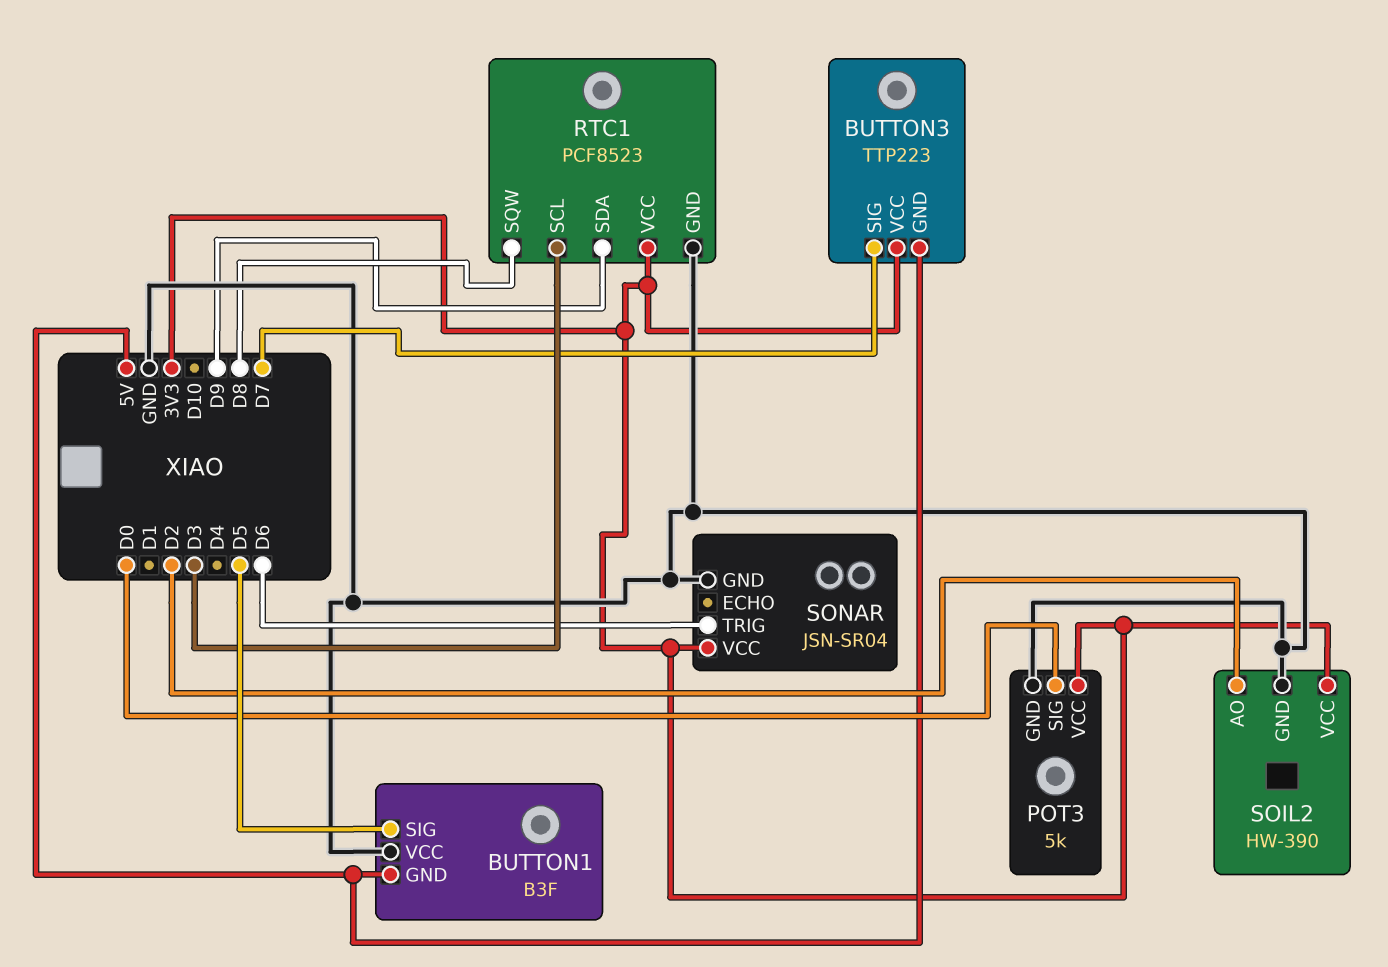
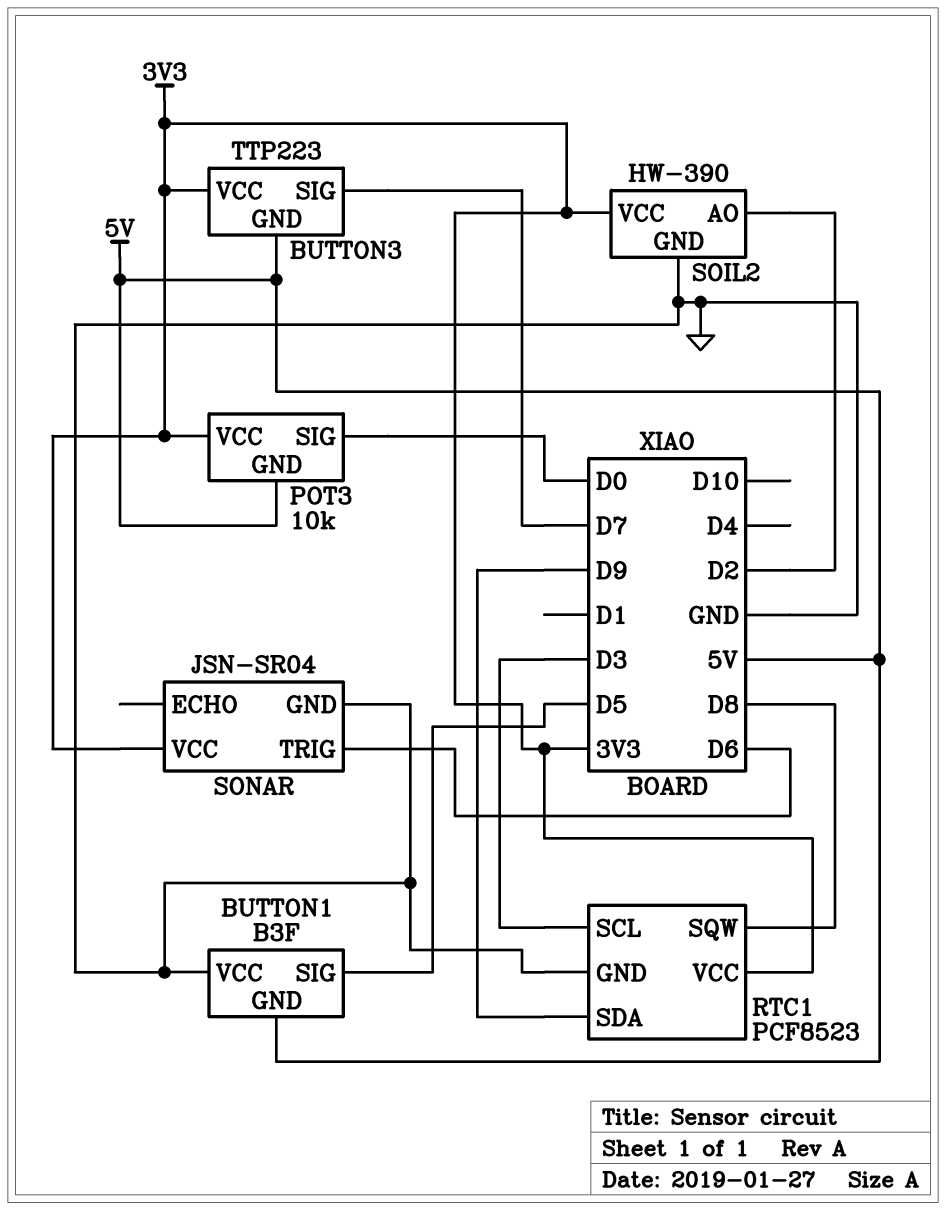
POT3: 5k -> 10k
POT3 pin GND: GND -> 5V

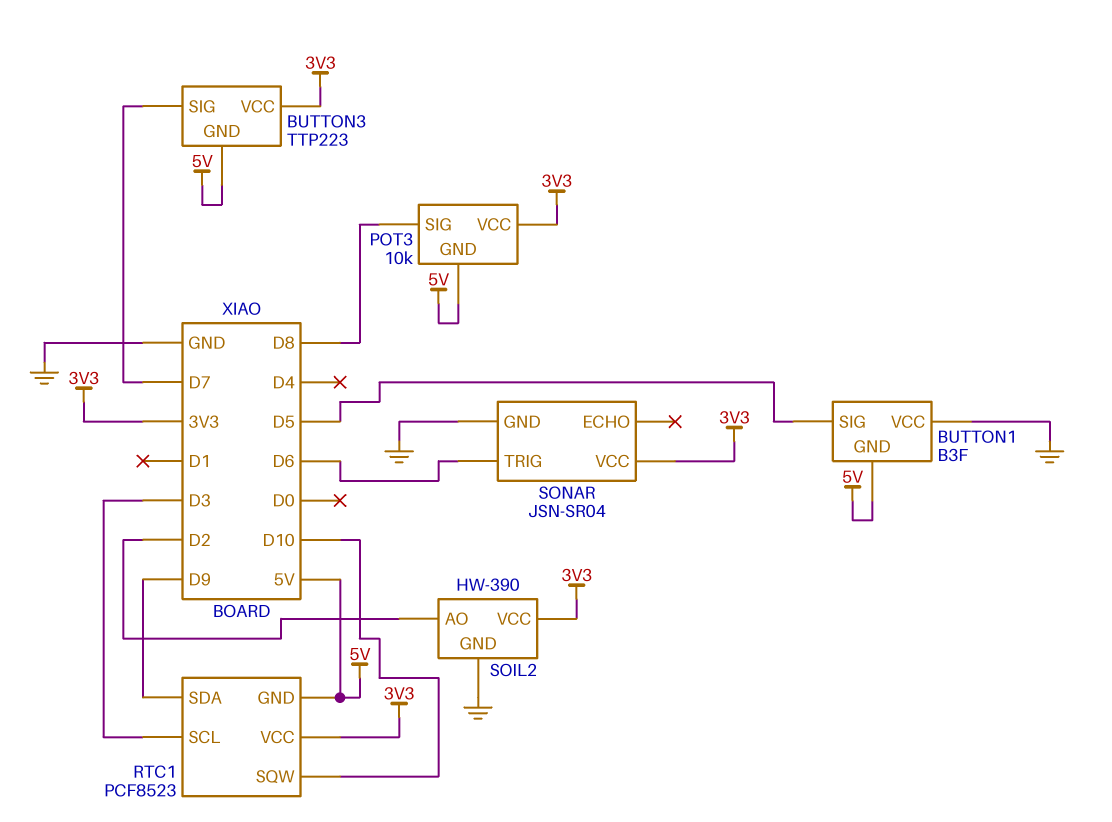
POT3 pin SIG: D0 -> D8
RTC1 pin GND: GND -> 5V
RTC1 pin SQW: D8 -> D10

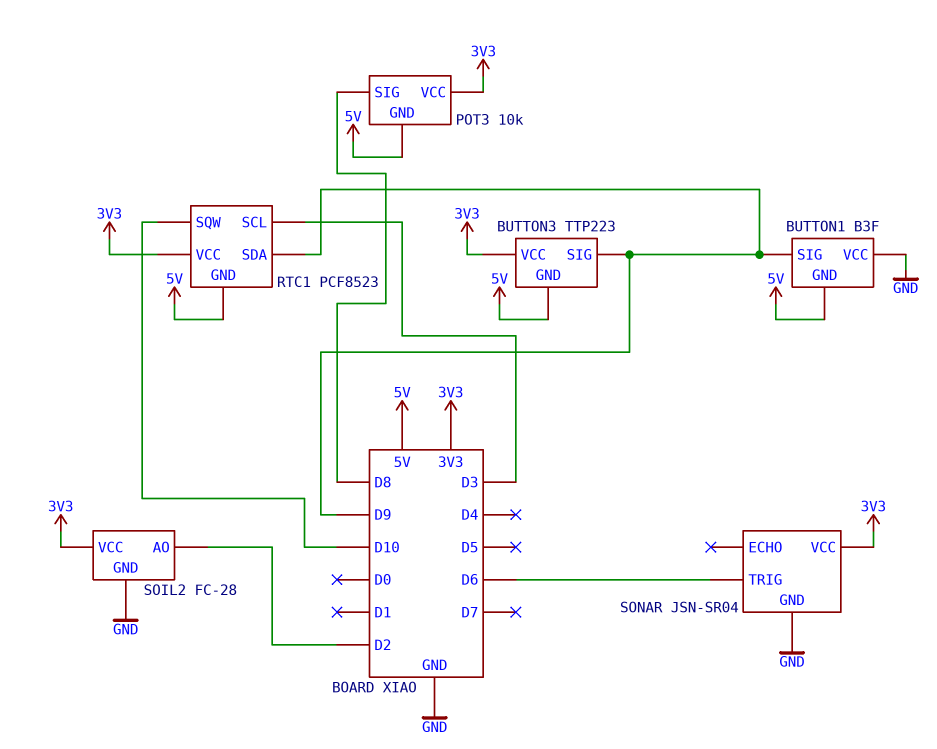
BUTTON1 pin SIG: D5 -> D9
BUTTON3 pin SIG: D7 -> D9
SOIL2: HW-390 -> FC-28

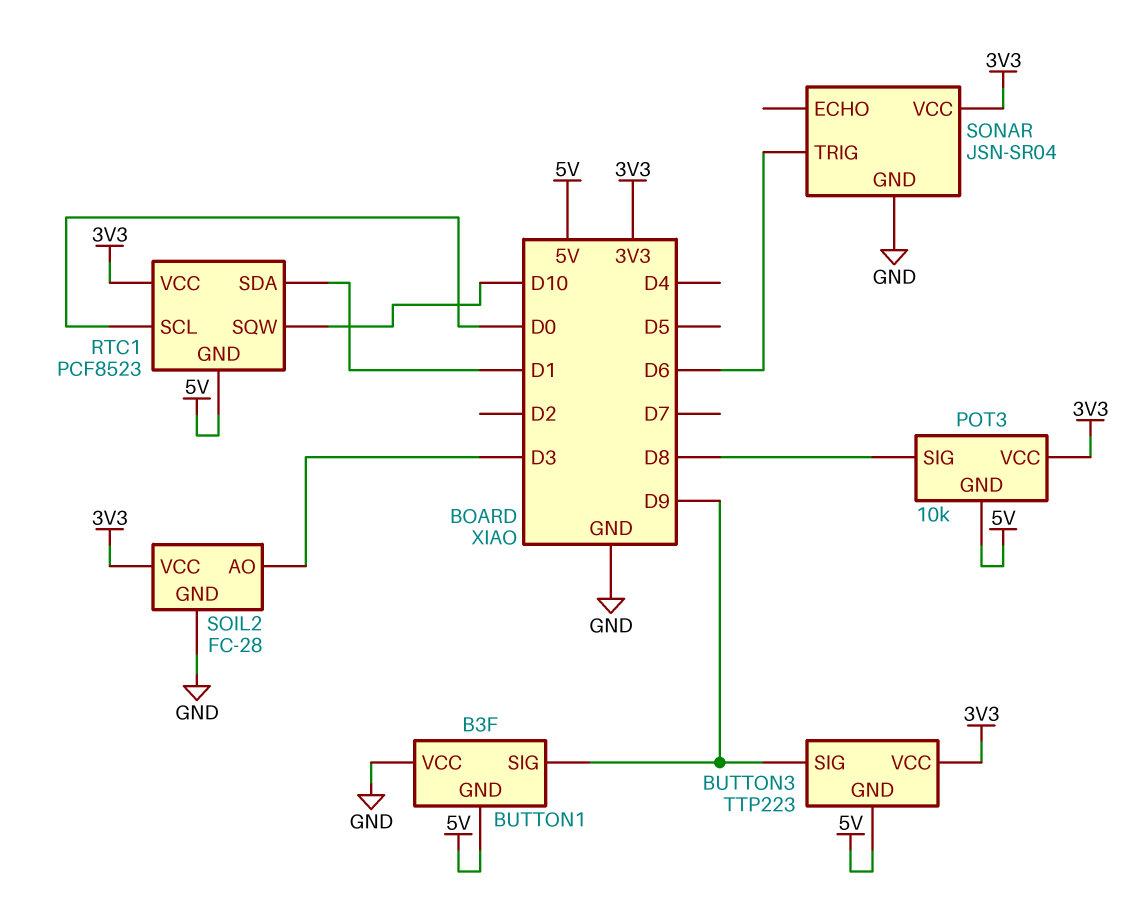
RTC1 pin SCL: D3 -> D0
RTC1 pin SDA: D9 -> D1
SOIL2 pin AO: D2 -> D3

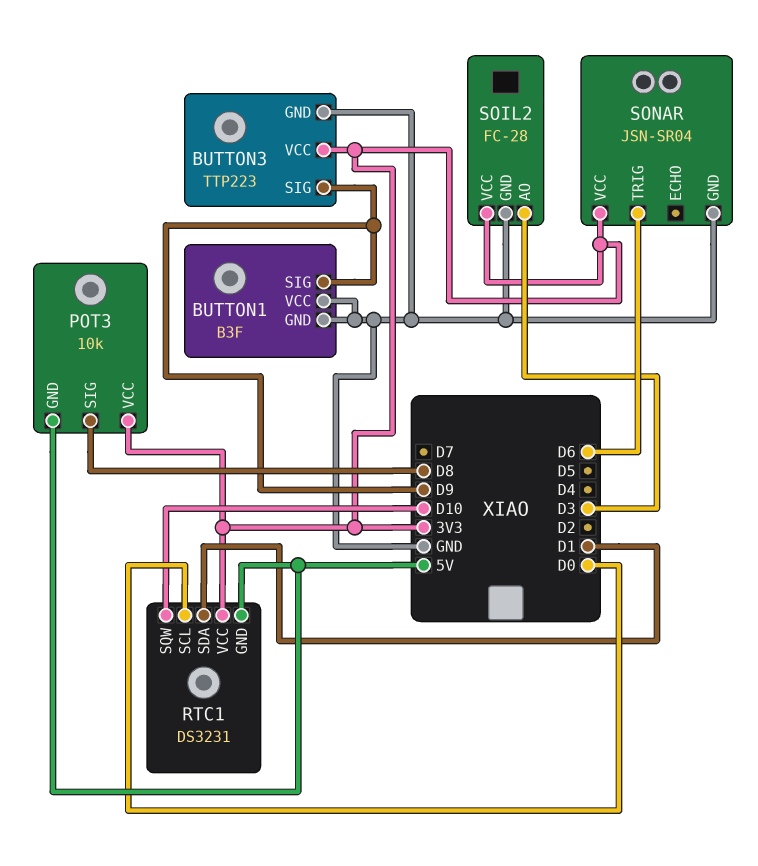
BUTTON1 pin GND: 5V -> GND
BUTTON3 pin GND: 5V -> GND
RTC1: PCF8523 -> DS3231

